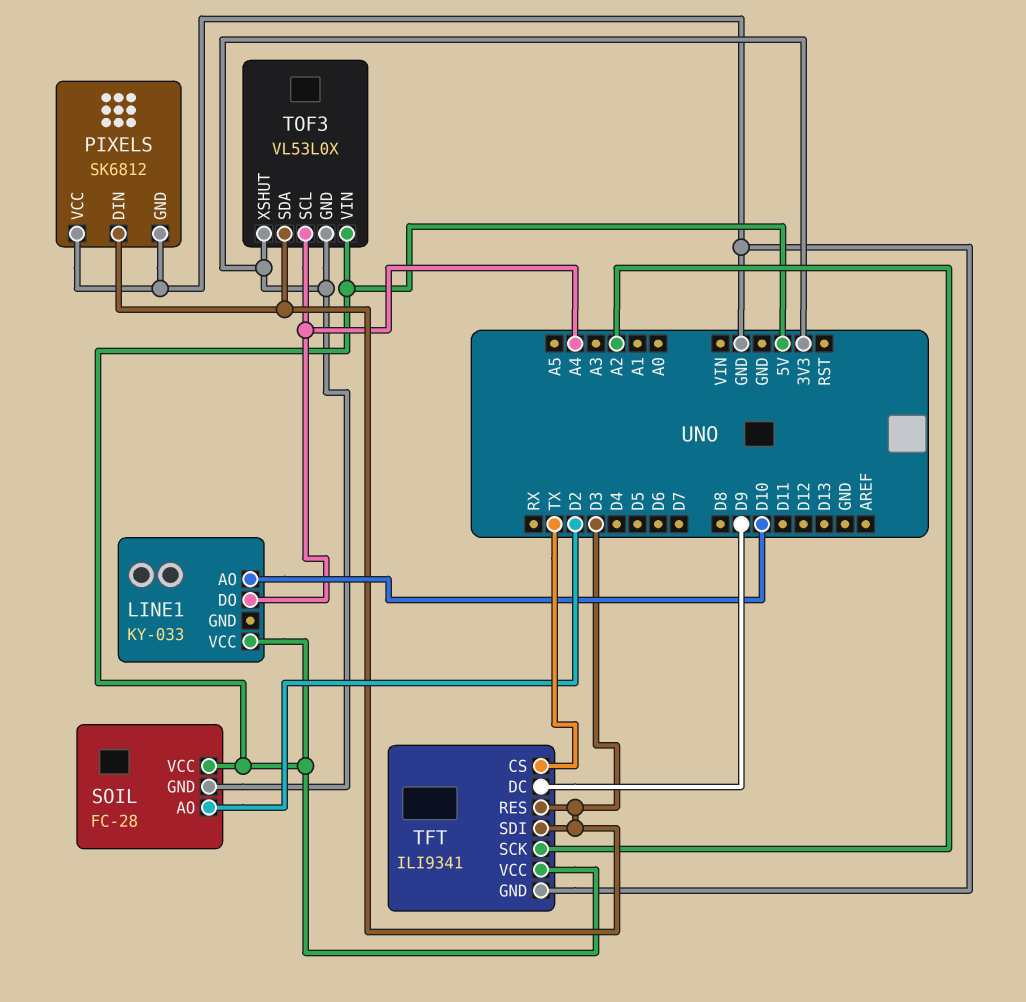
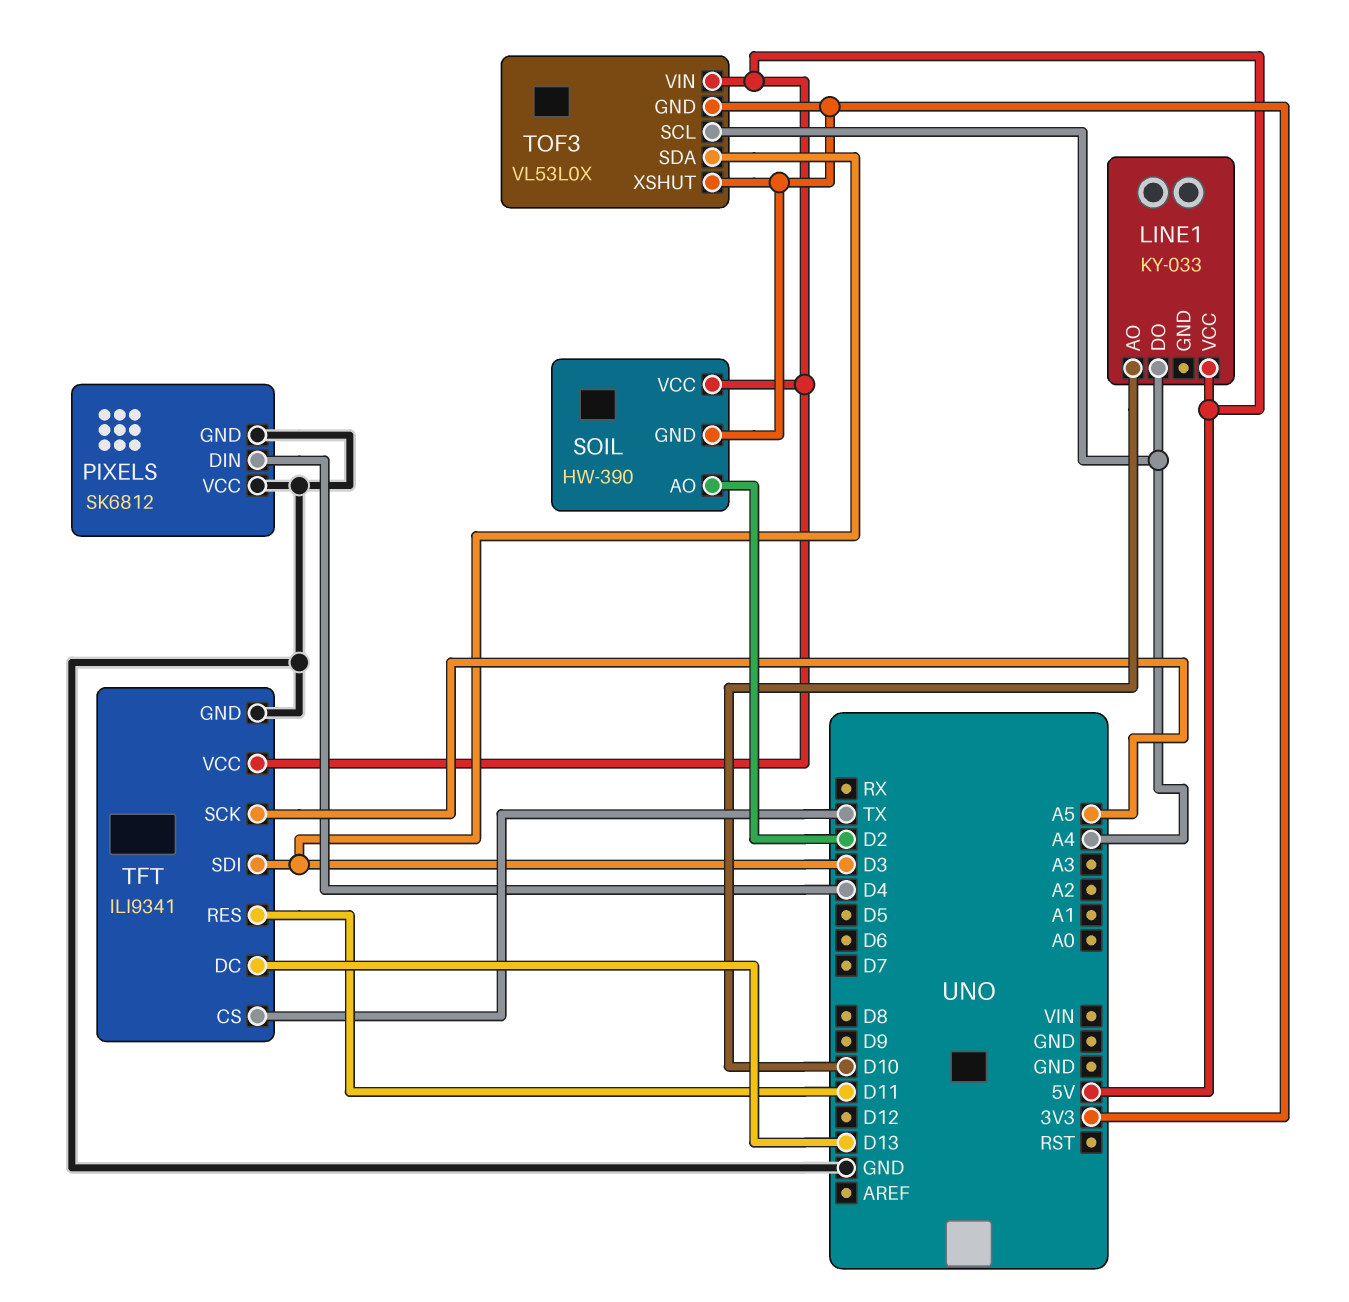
PIXELS pin DIN: D3 -> D4
SOIL: FC-28 -> HW-390
TFT pin DC: D9 -> D13
TFT pin RES: D3 -> D11
TFT pin SCK: A2 -> A5

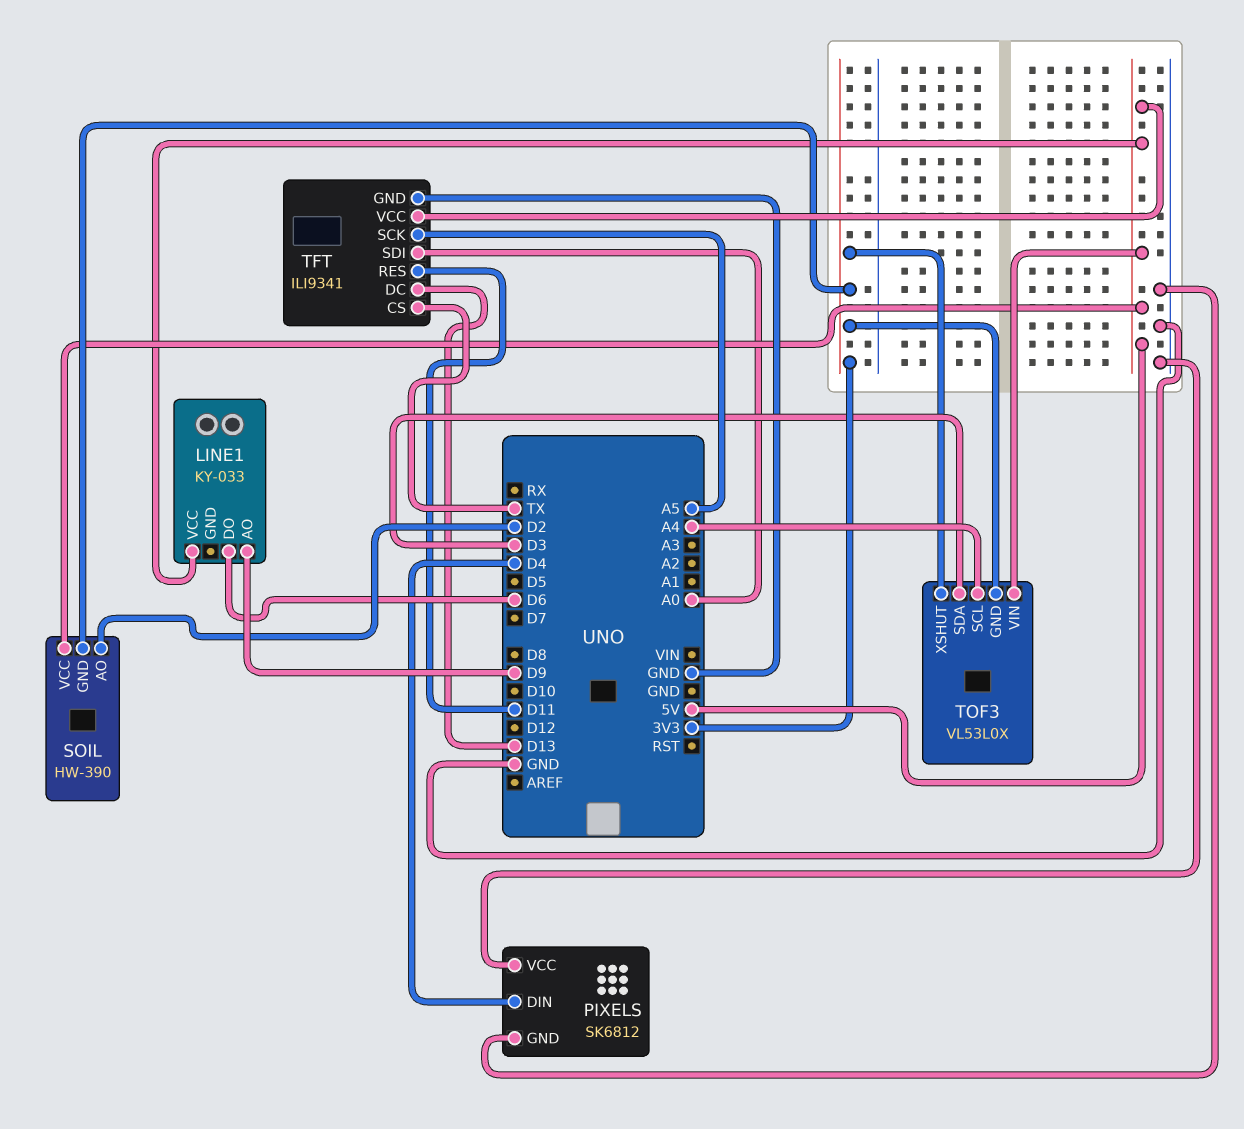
LINE1 pin AO: D10 -> D9
LINE1 pin DO: A4 -> D6
TFT pin SDI: D3 -> A0

